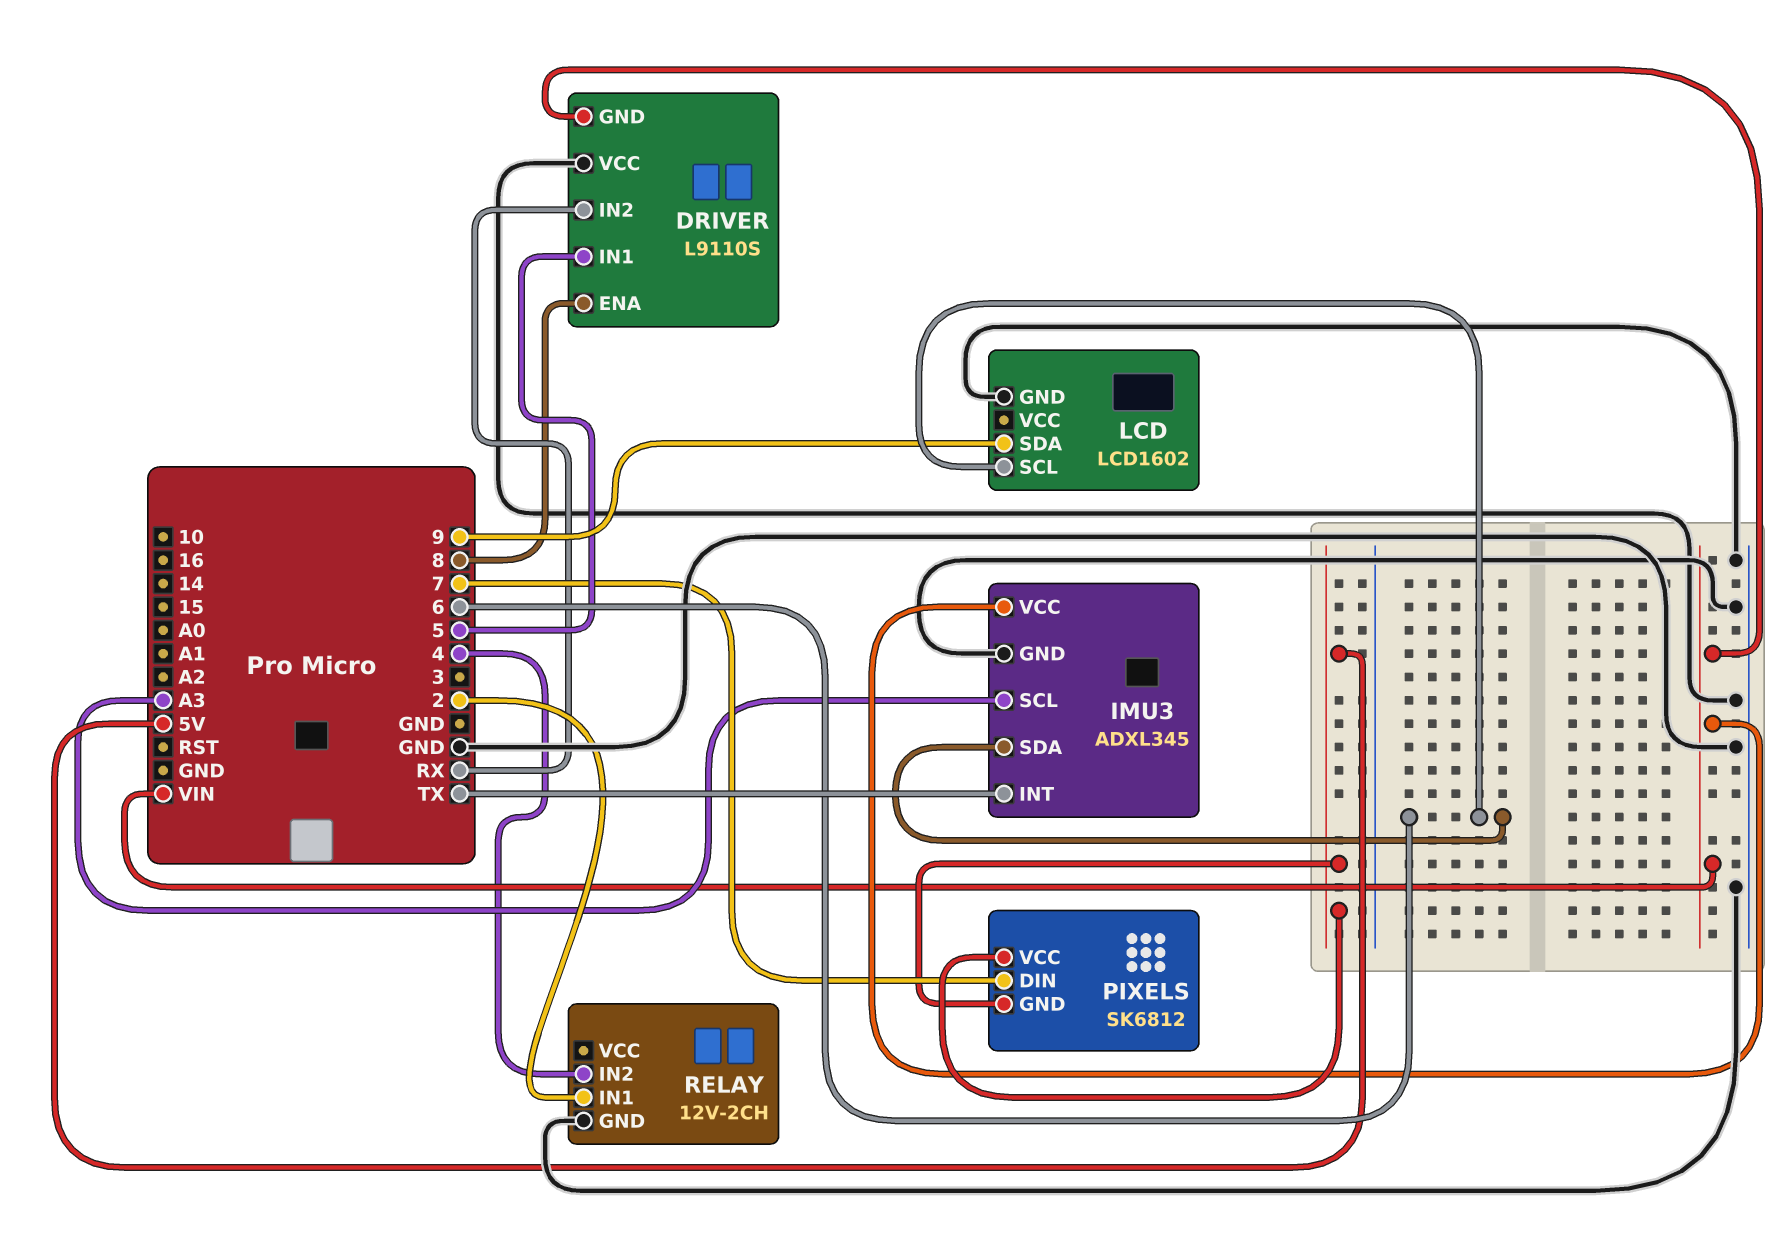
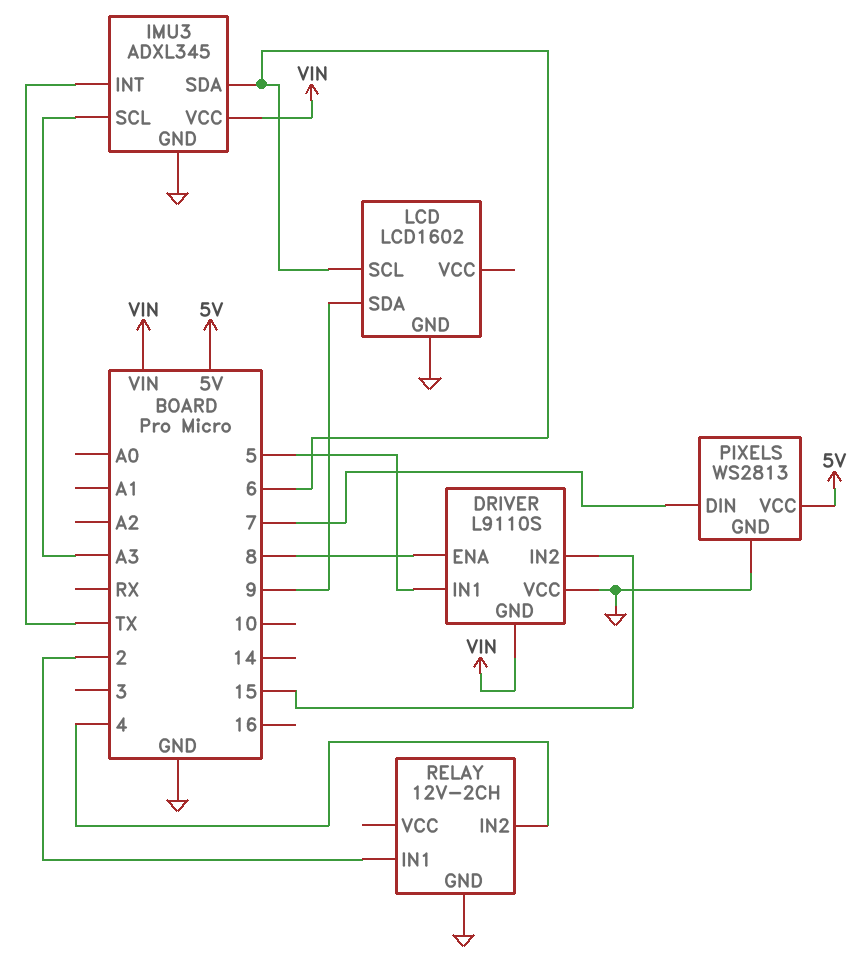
DRIVER pin IN2: RX -> 15
PIXELS: SK6812 -> WS2813
PIXELS pin GND: 5V -> GND

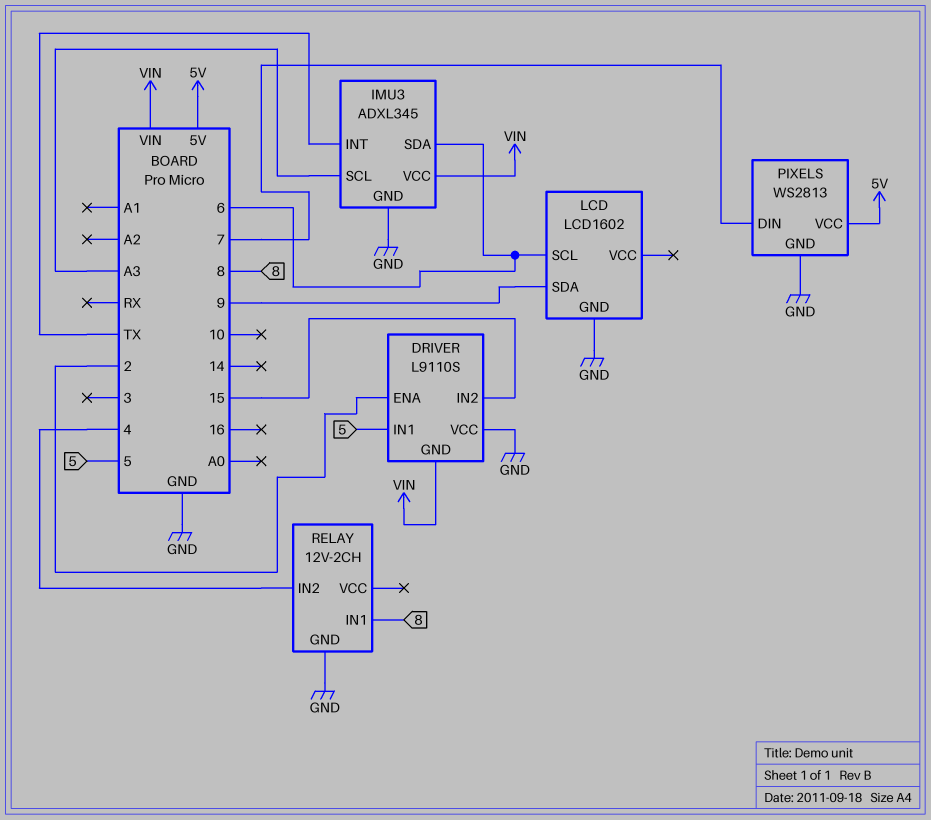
DRIVER pin ENA: 8 -> 2
RELAY pin IN1: 2 -> 8

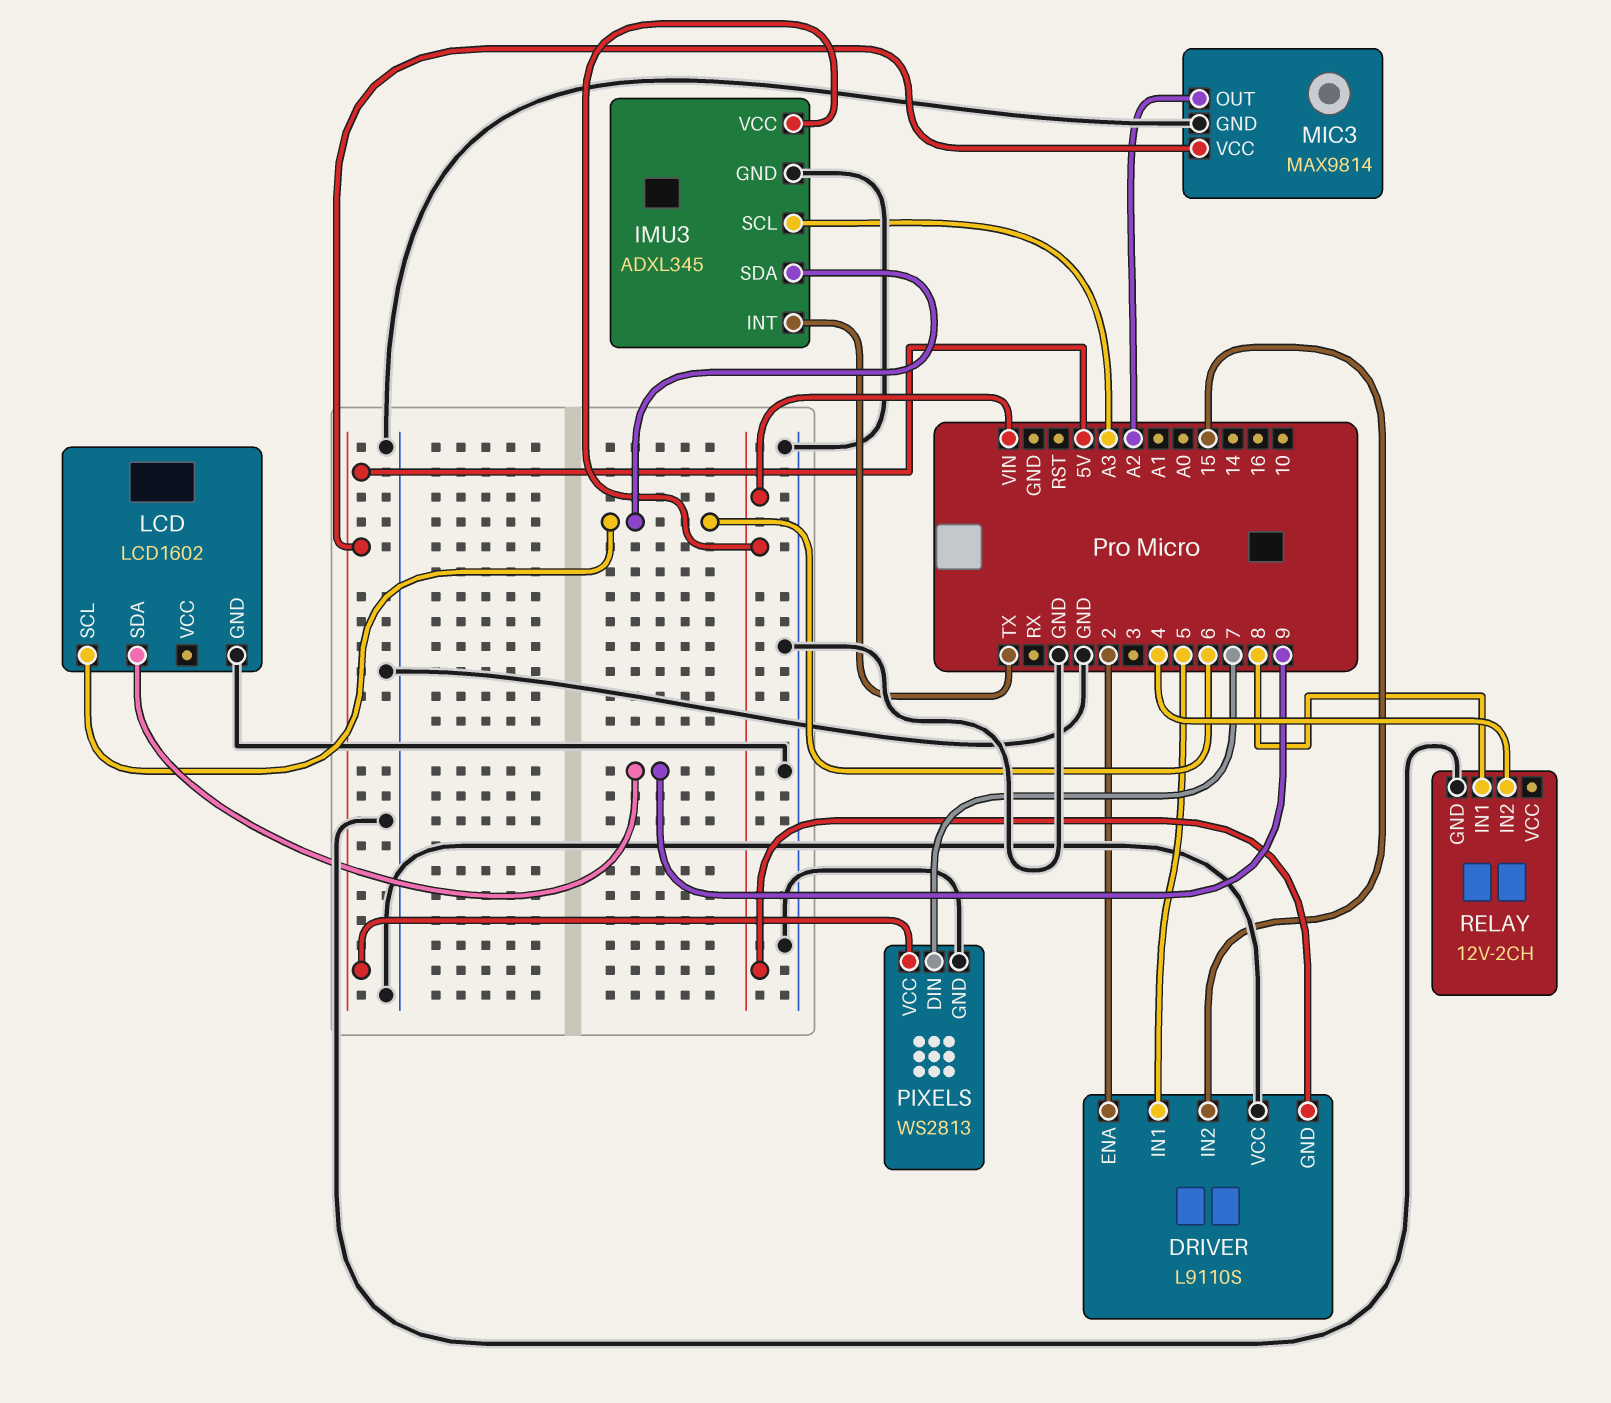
MIC3: none -> MAX9814
MIC3 pin GND: none -> GND
MIC3 pin OUT: none -> A2
MIC3 pin VCC: none -> 5V

